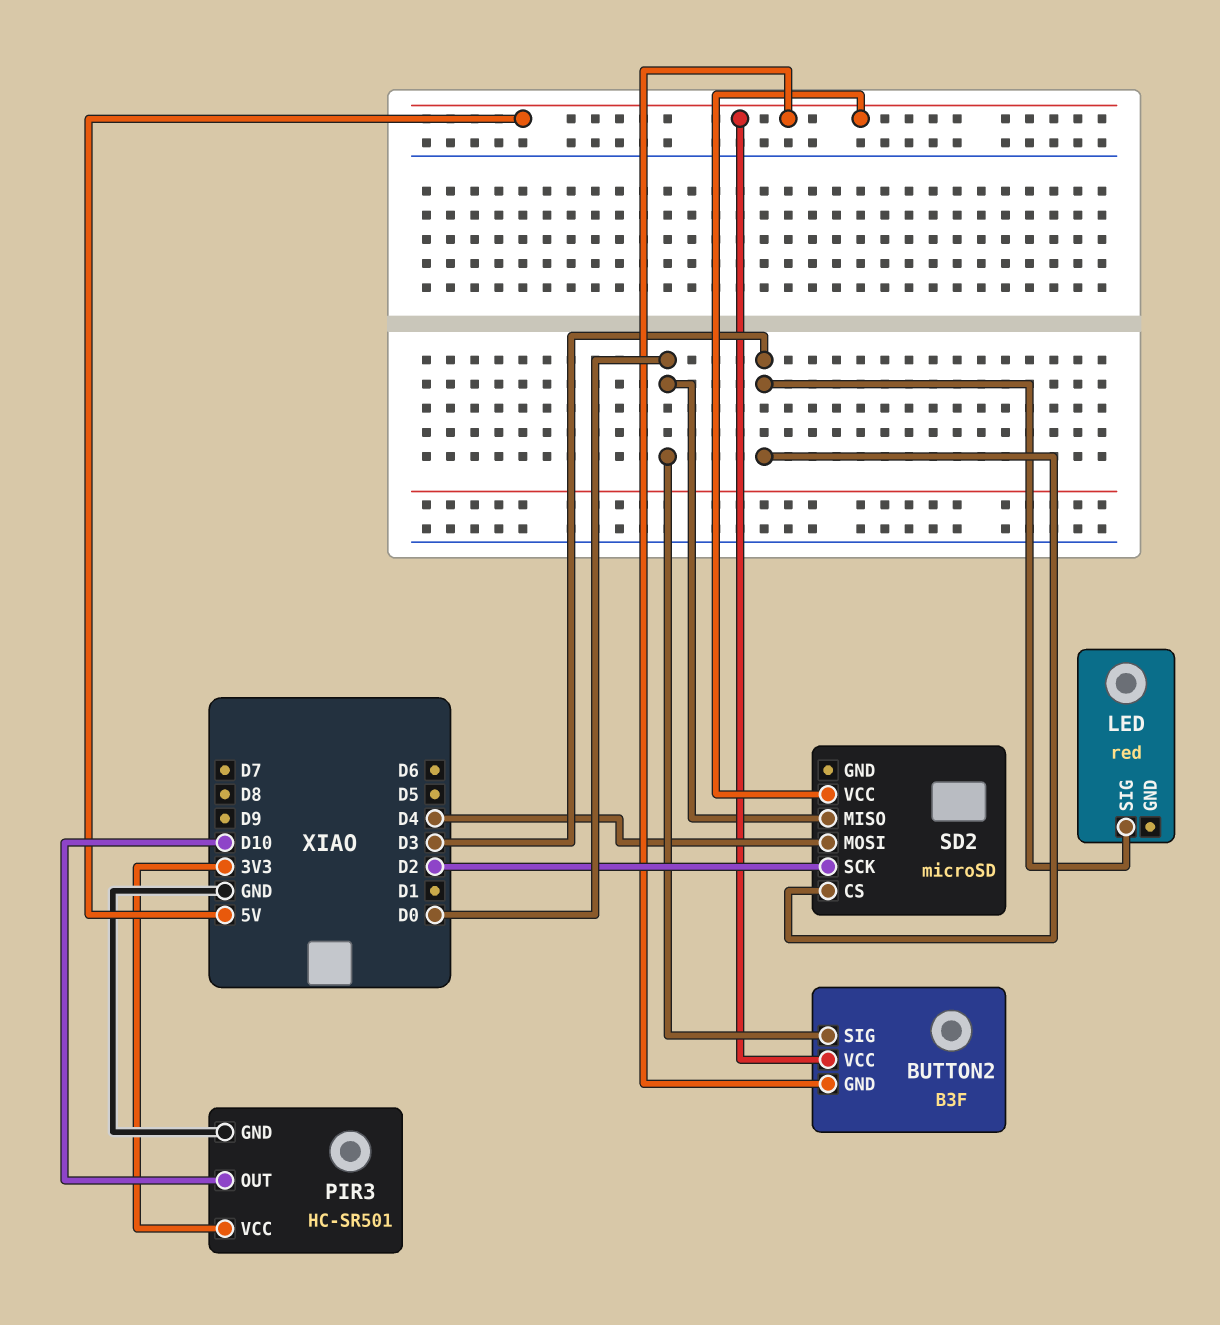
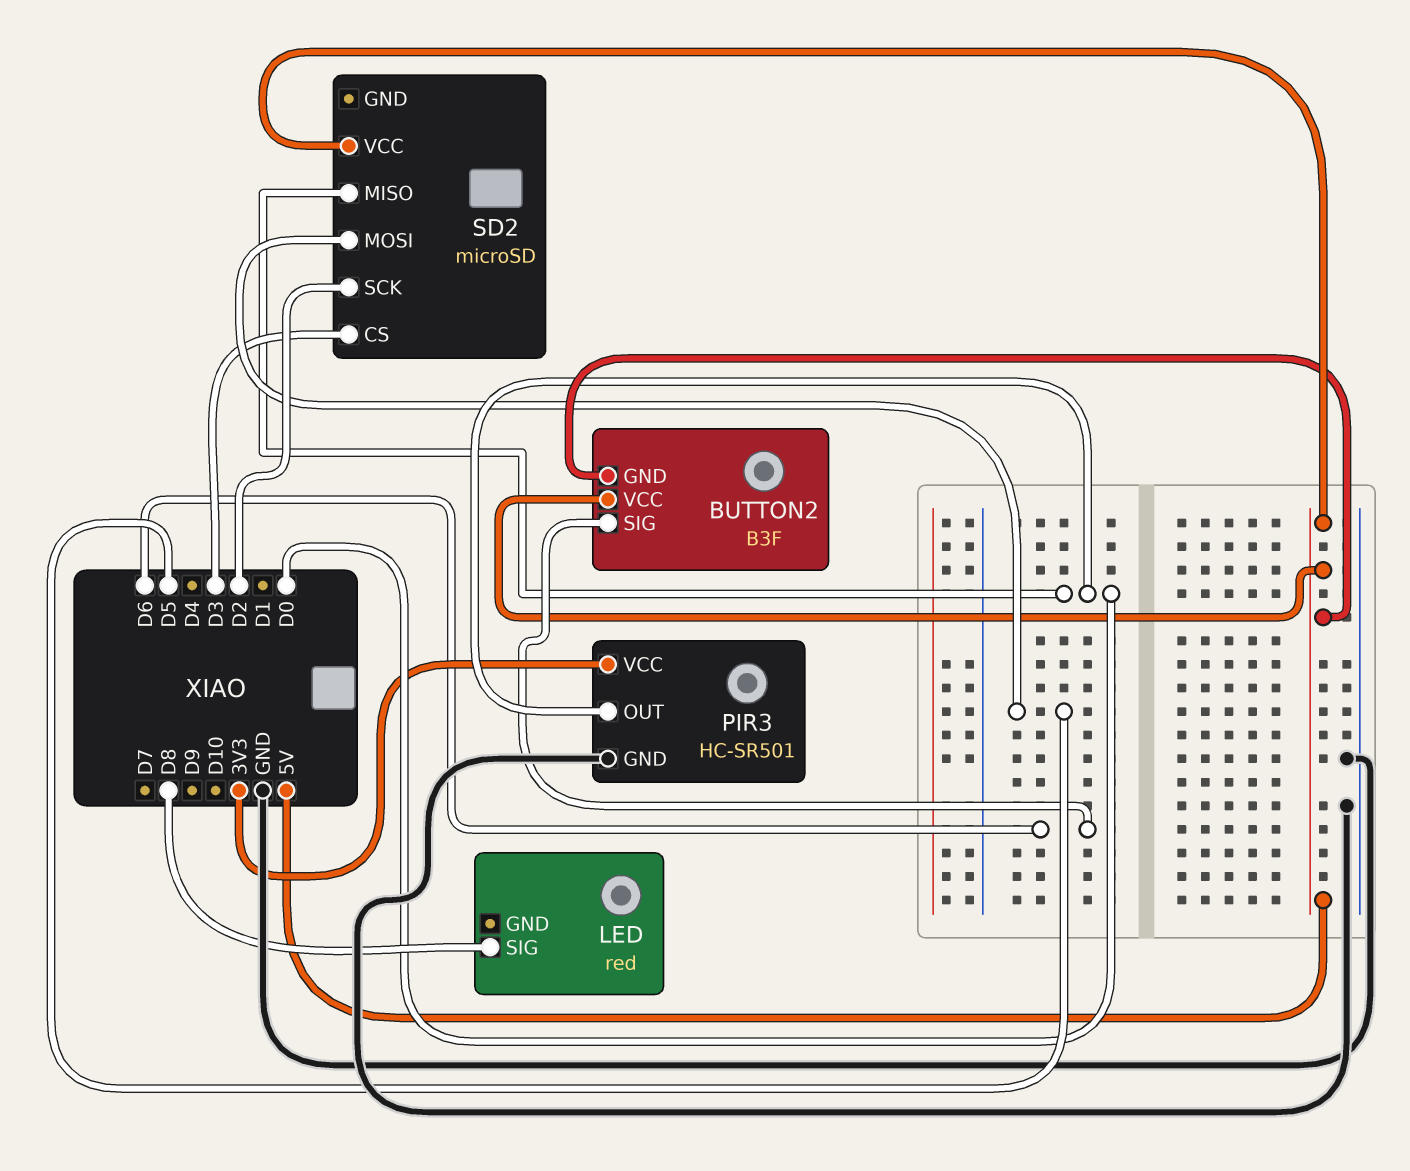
BUTTON2 pin SIG: D0 -> D6
LED pin SIG: D3 -> D8
PIR3 pin OUT: D10 -> D0
SD2 pin MOSI: D4 -> D5

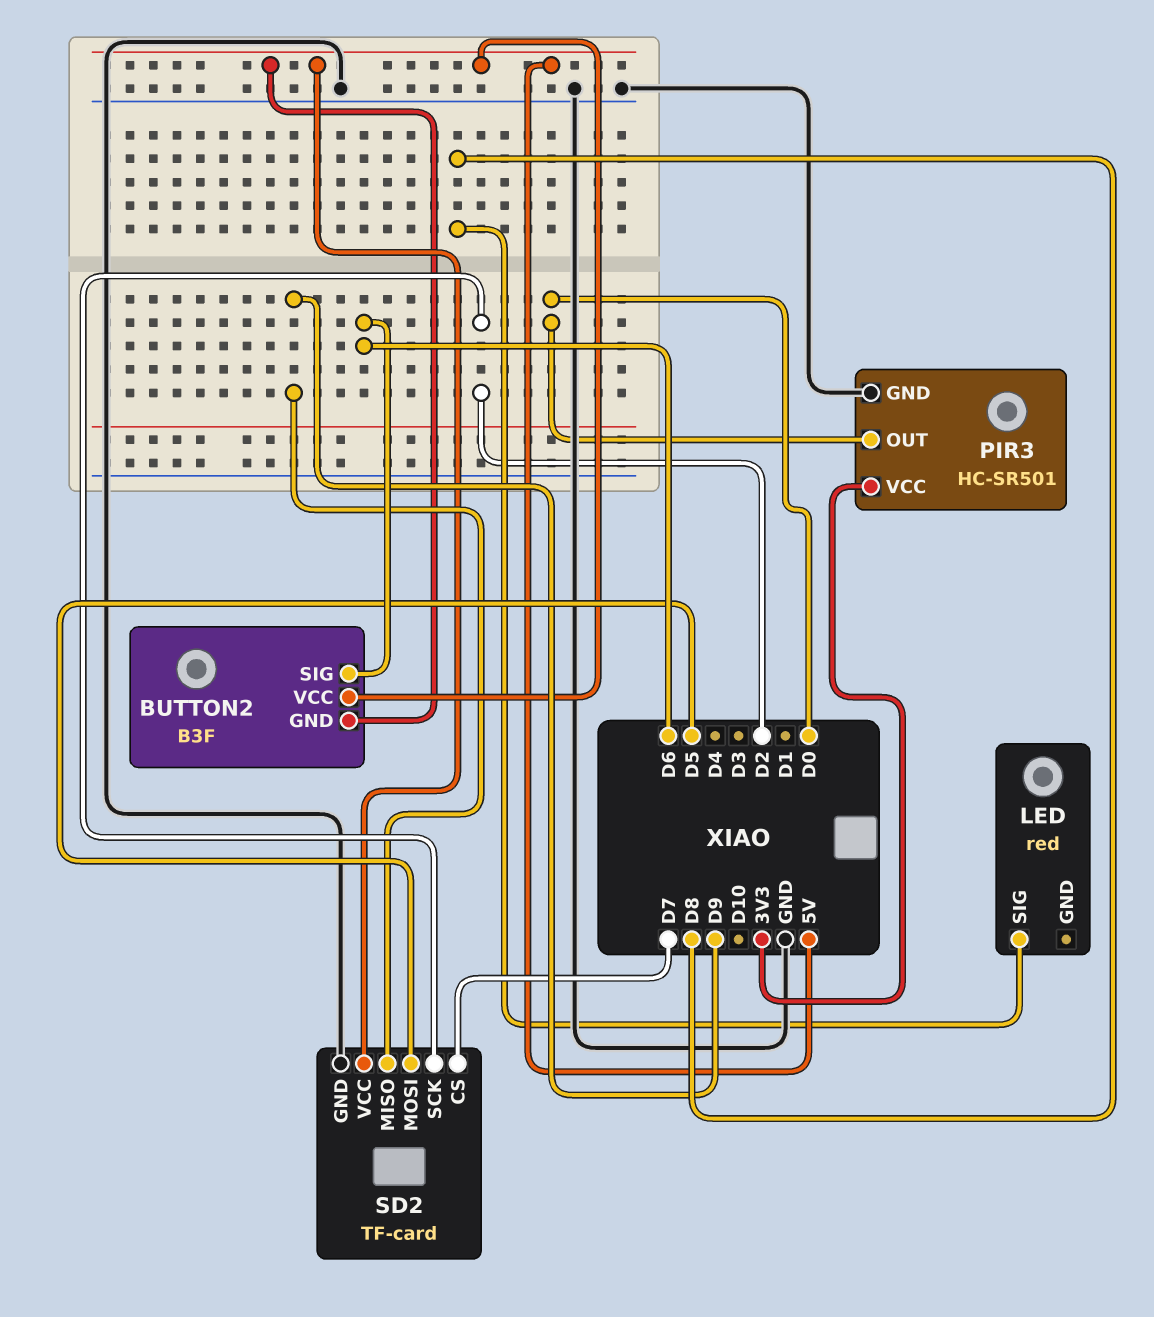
SD2: microSD -> TF-card
SD2 pin CS: D3 -> D7
SD2 pin GND: none -> GND
SD2 pin MISO: D0 -> D9

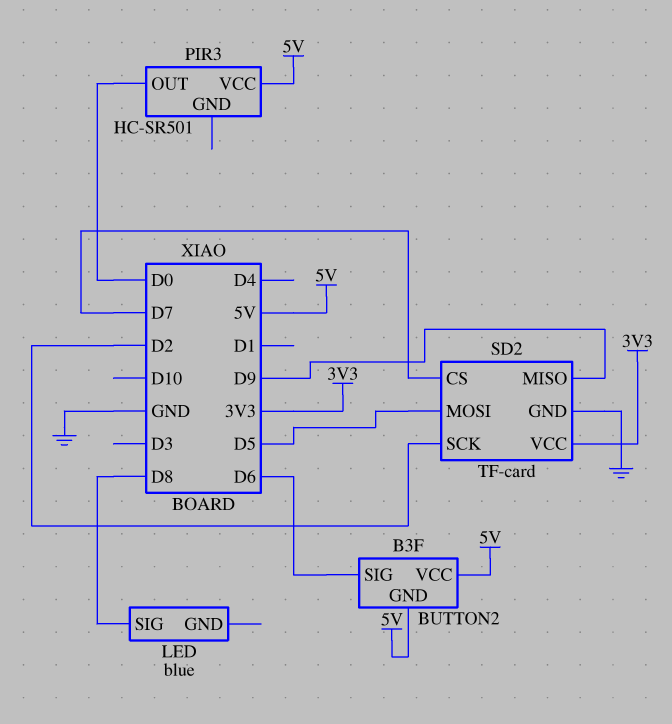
LED: red -> blue
PIR3 pin GND: GND -> none
PIR3 pin VCC: 3V3 -> 5V
SD2 pin VCC: 5V -> 3V3

